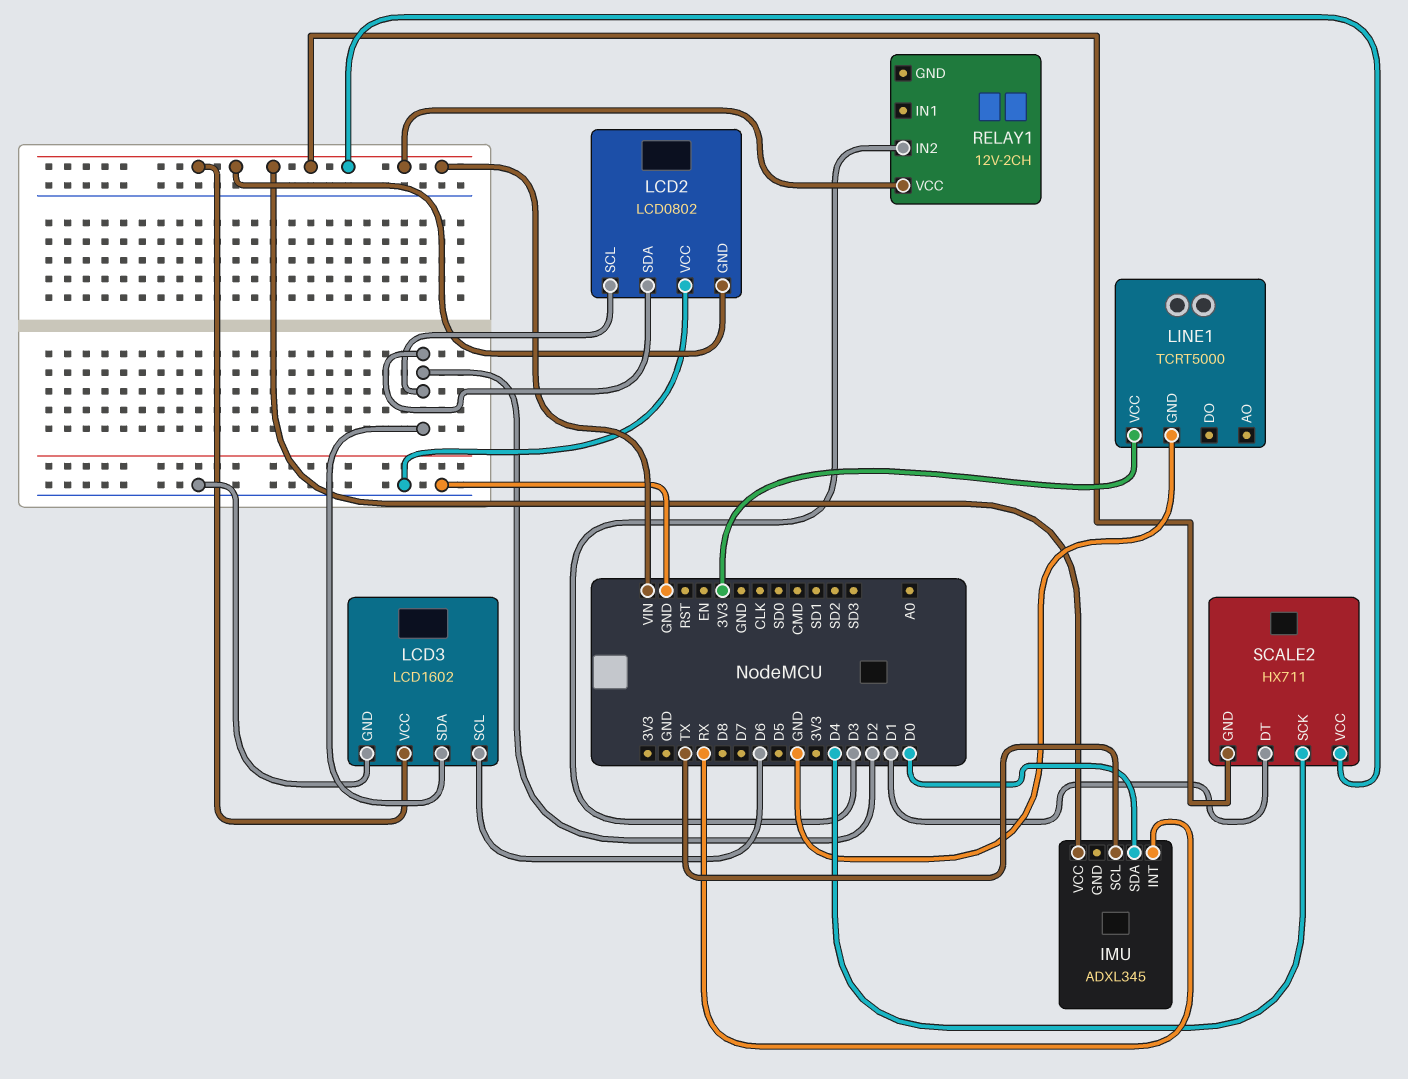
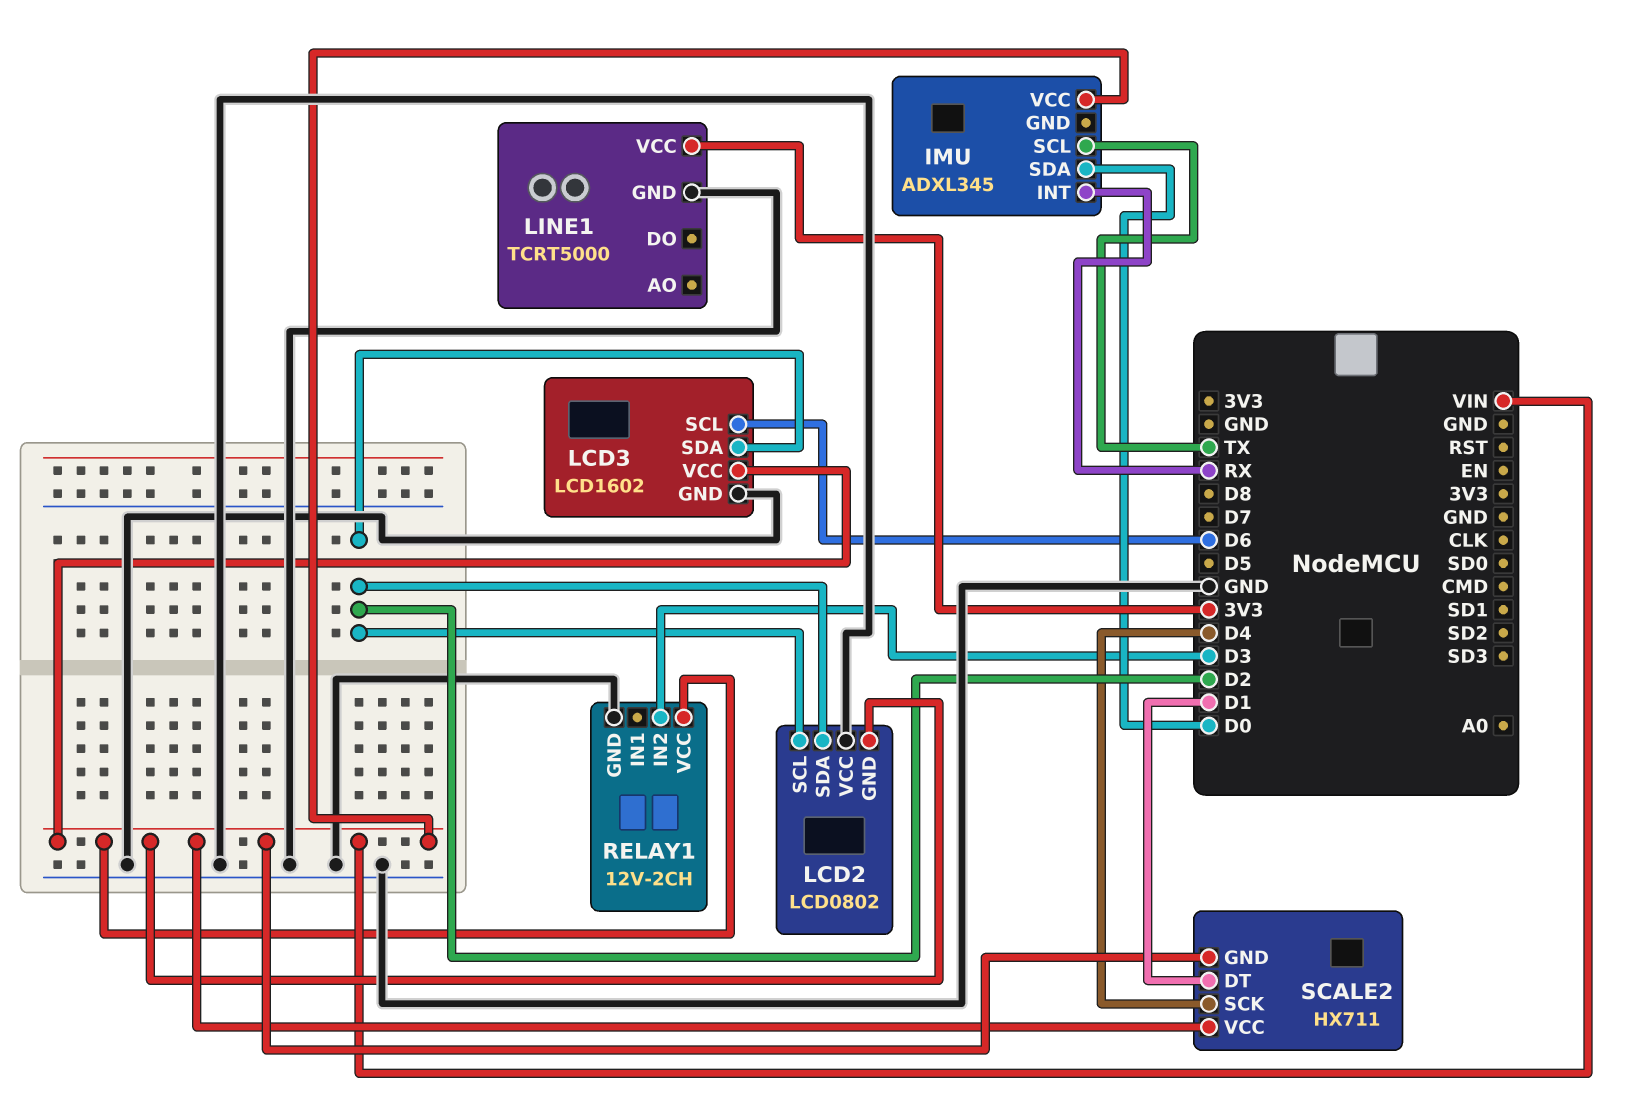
RELAY1 pin GND: none -> GND

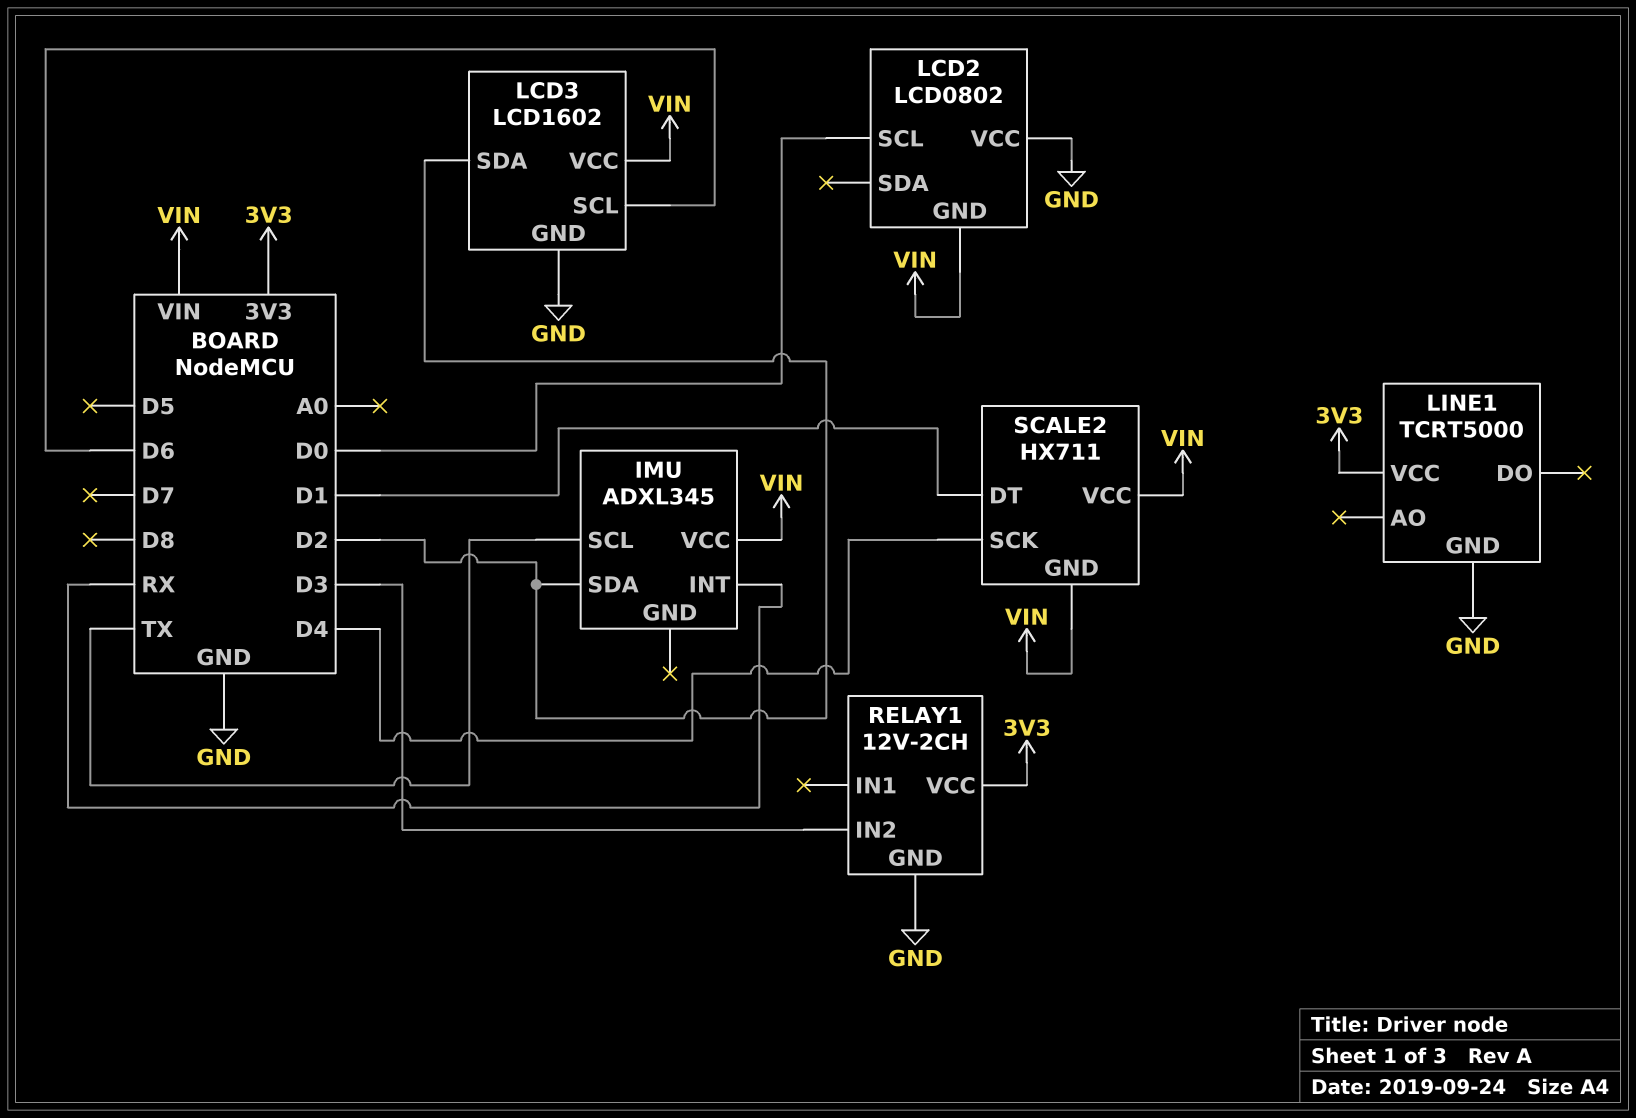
IMU pin SDA: D0 -> D2
LCD2 pin SCL: D2 -> D0
LCD2 pin SDA: D2 -> none
RELAY1 pin VCC: VIN -> 3V3

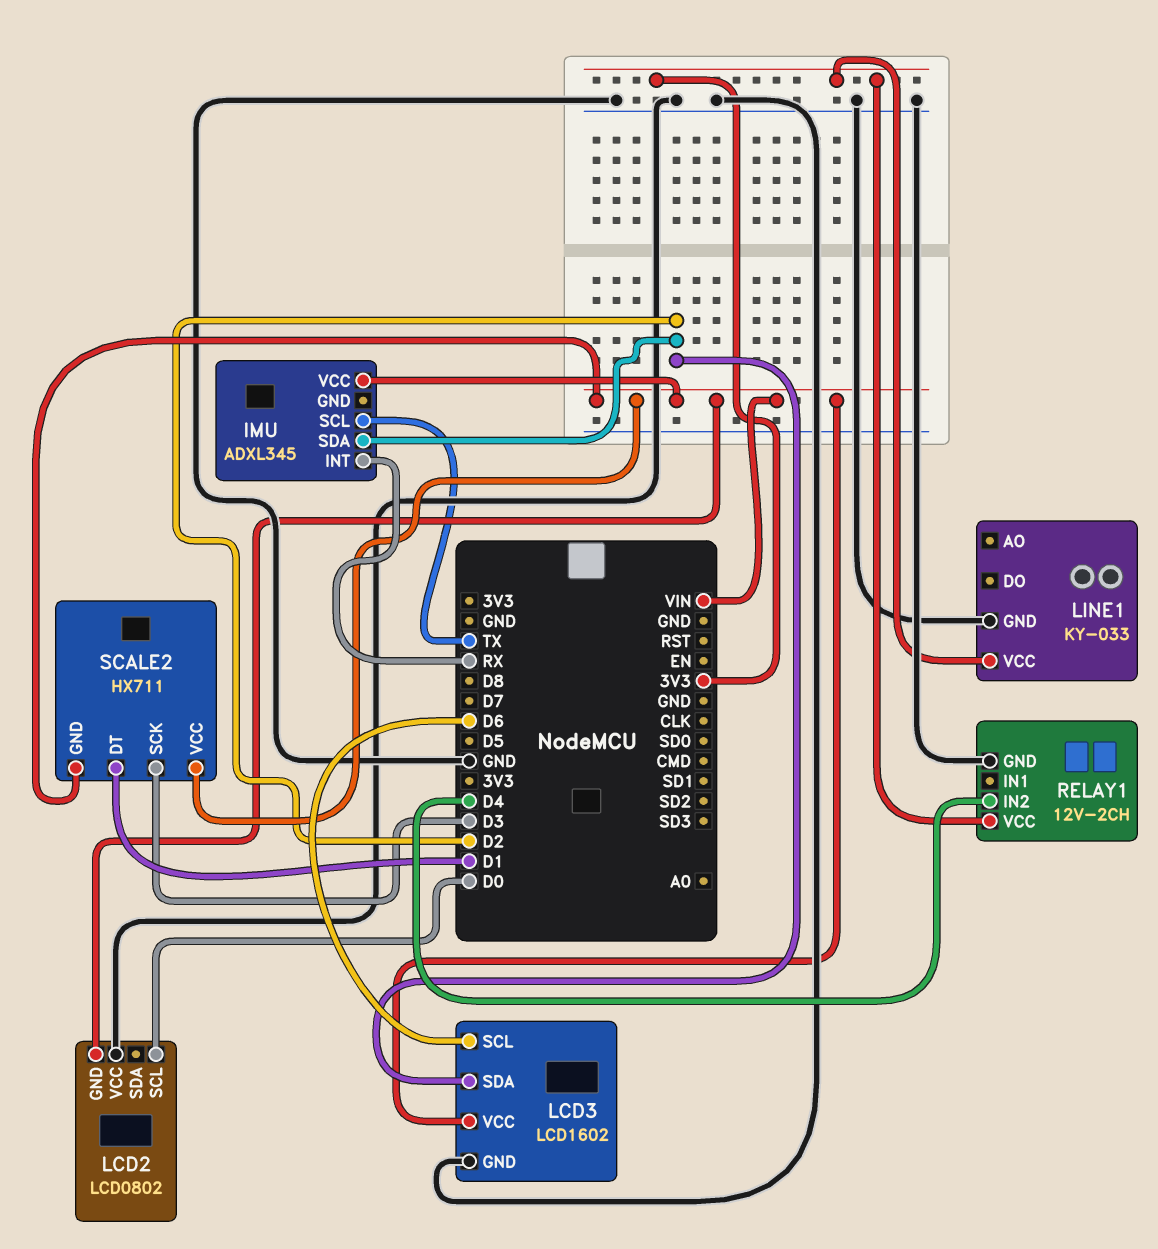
LINE1: TCRT5000 -> KY-033
RELAY1 pin IN2: D3 -> D4
SCALE2 pin SCK: D4 -> D3

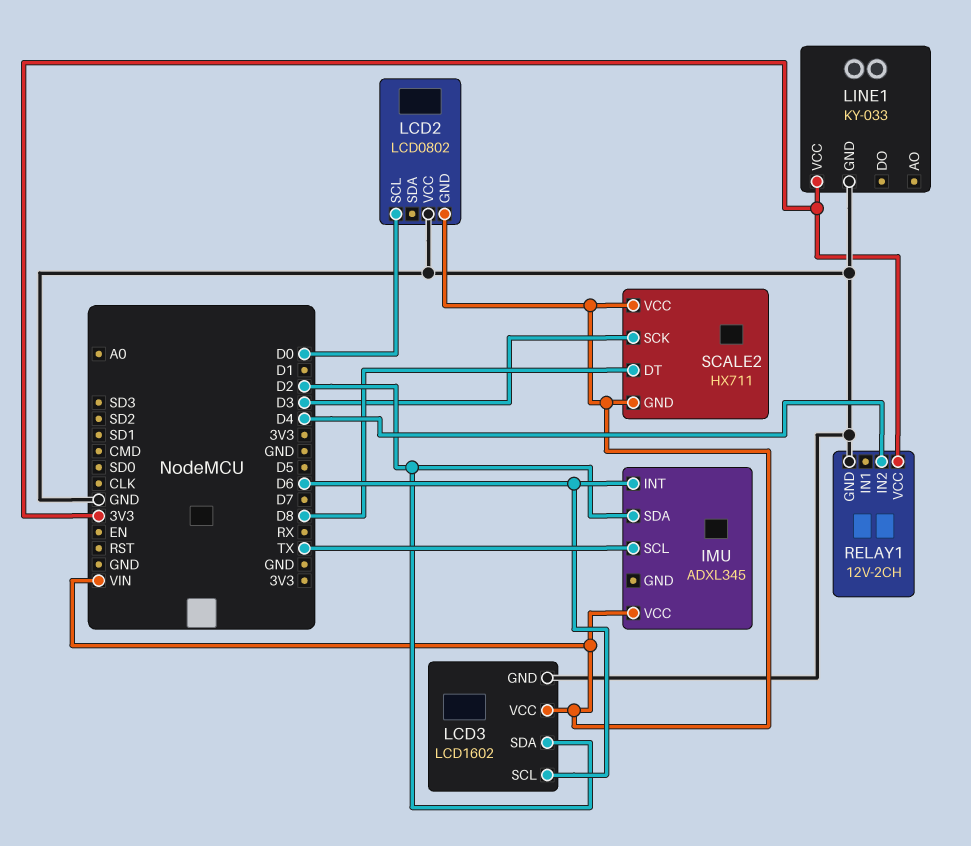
IMU pin INT: RX -> D6
SCALE2 pin DT: D1 -> D8

